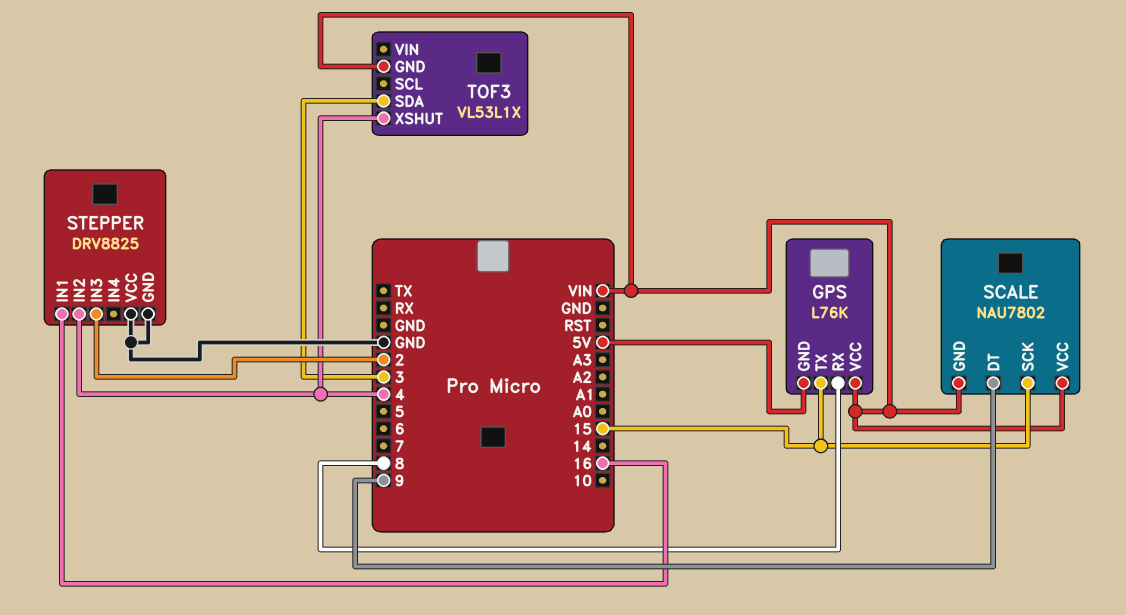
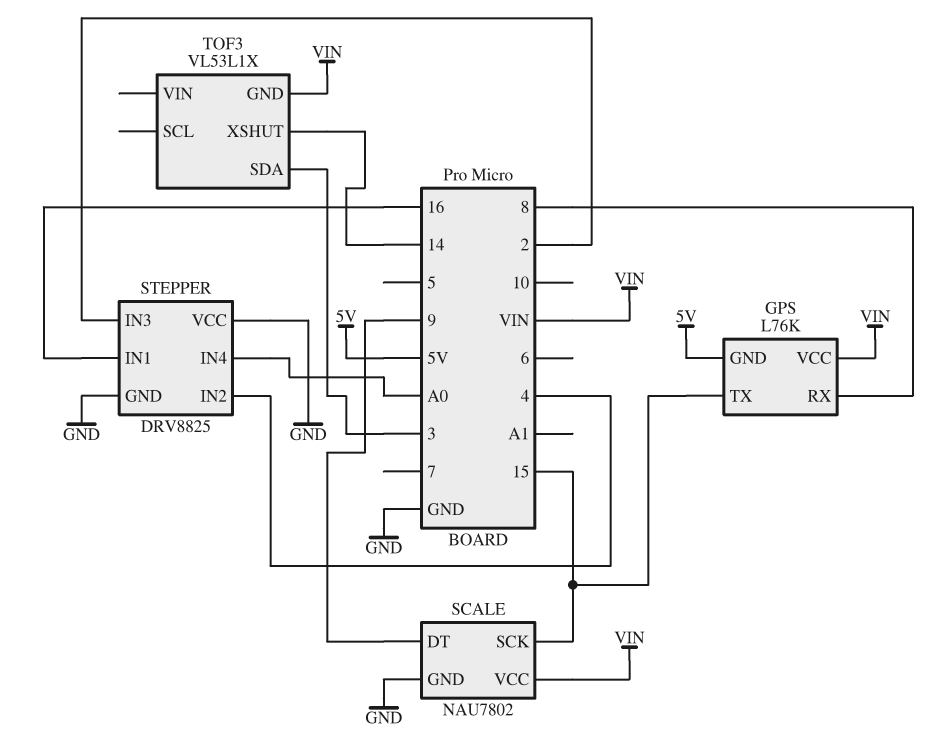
SCALE pin GND: VIN -> GND
STEPPER pin IN4: none -> A0
TOF3 pin XSHUT: 4 -> 14

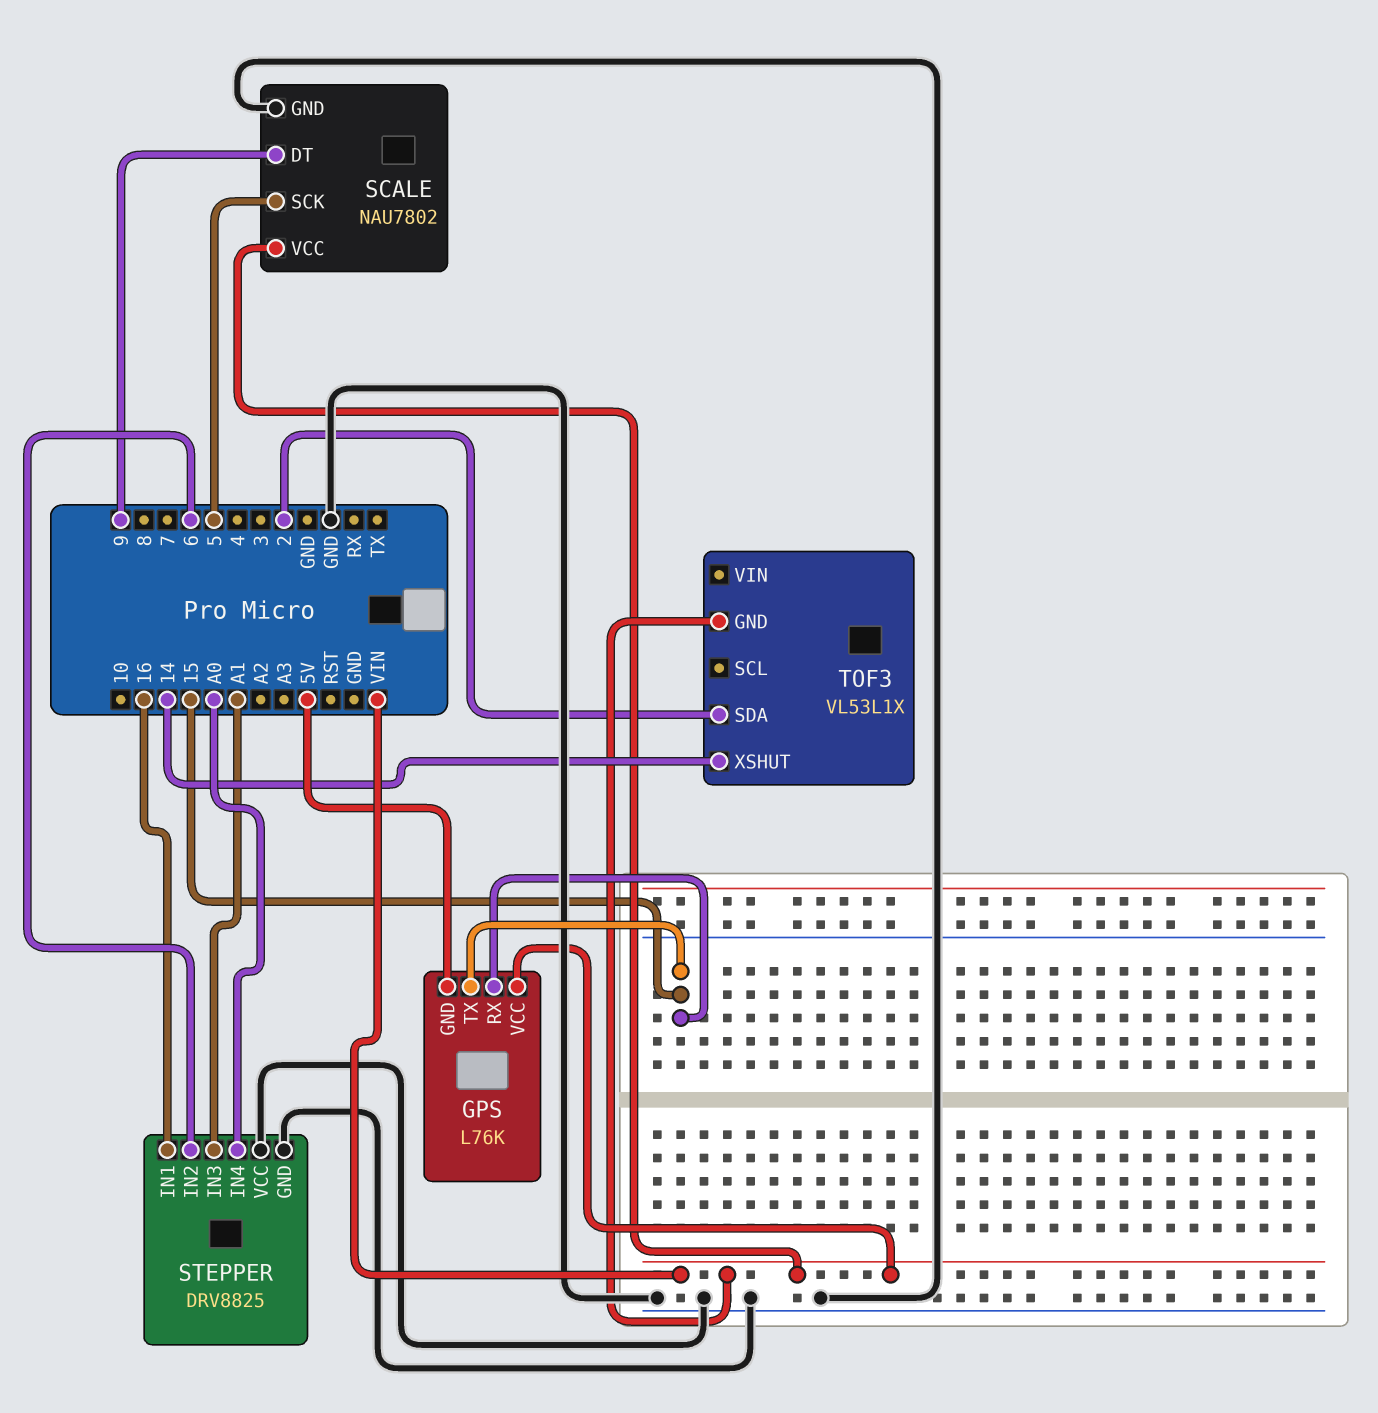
GPS pin RX: 8 -> 15
SCALE pin SCK: 15 -> 5
STEPPER pin IN2: 4 -> 6
STEPPER pin IN3: 2 -> A1
TOF3 pin SDA: 3 -> 2

